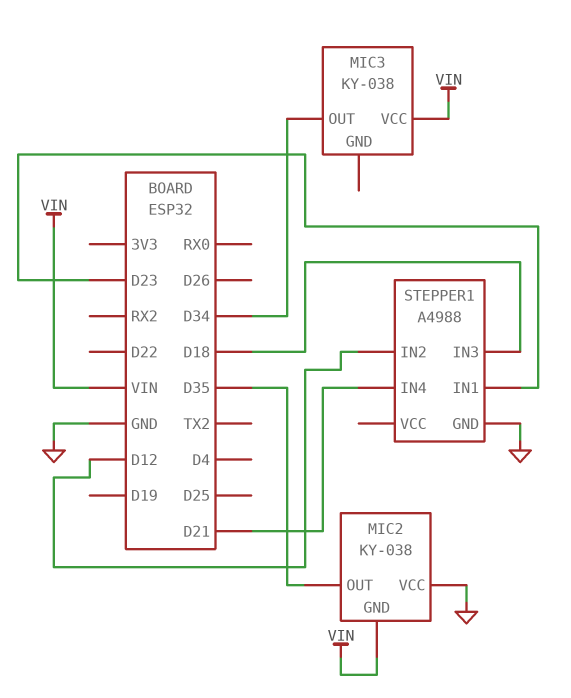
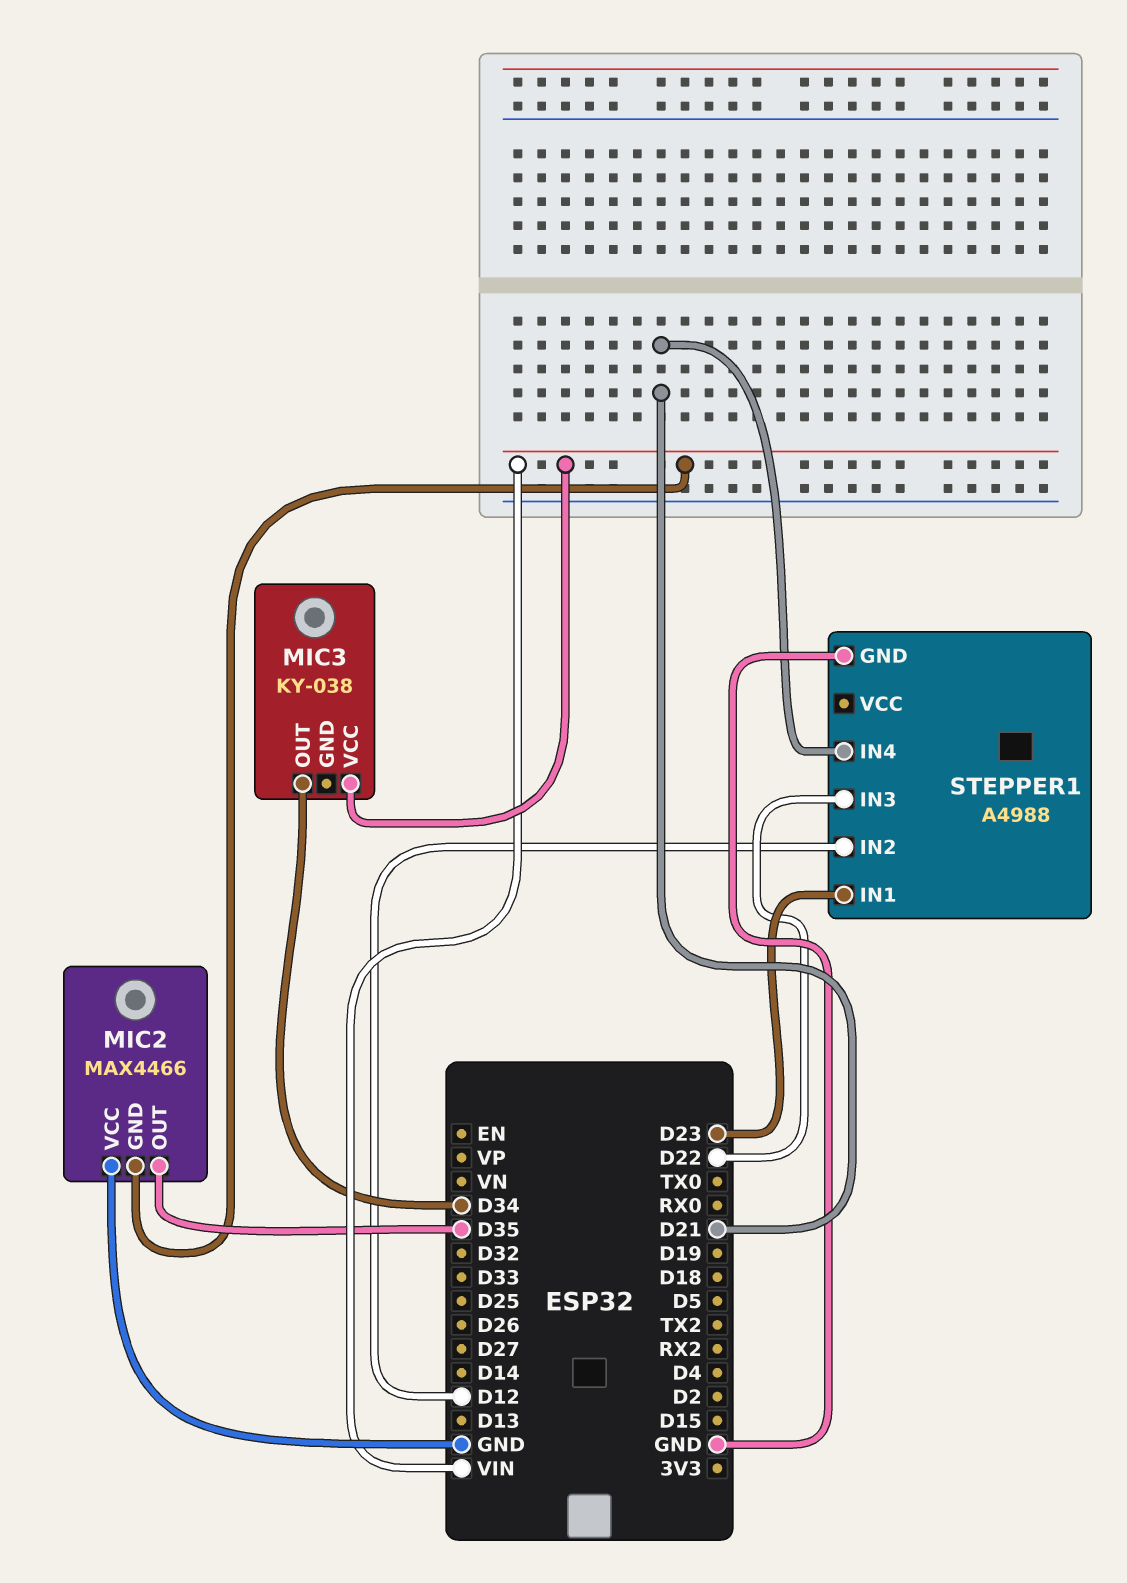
MIC2: KY-038 -> MAX4466
STEPPER1 pin IN3: D18 -> D22

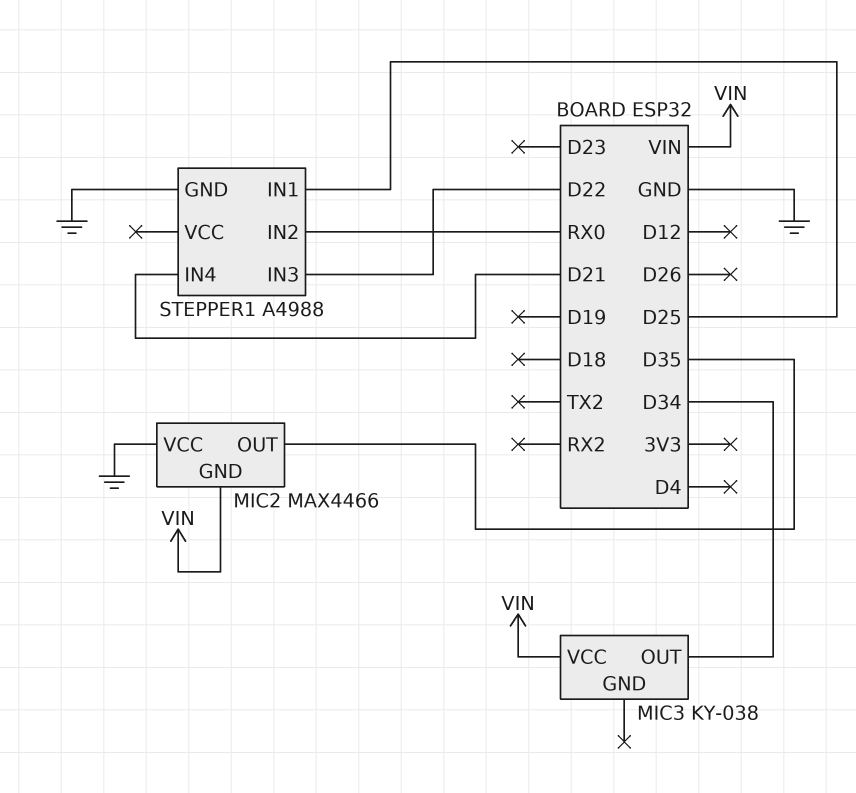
STEPPER1 pin IN1: D23 -> D25
STEPPER1 pin IN2: D12 -> RX0

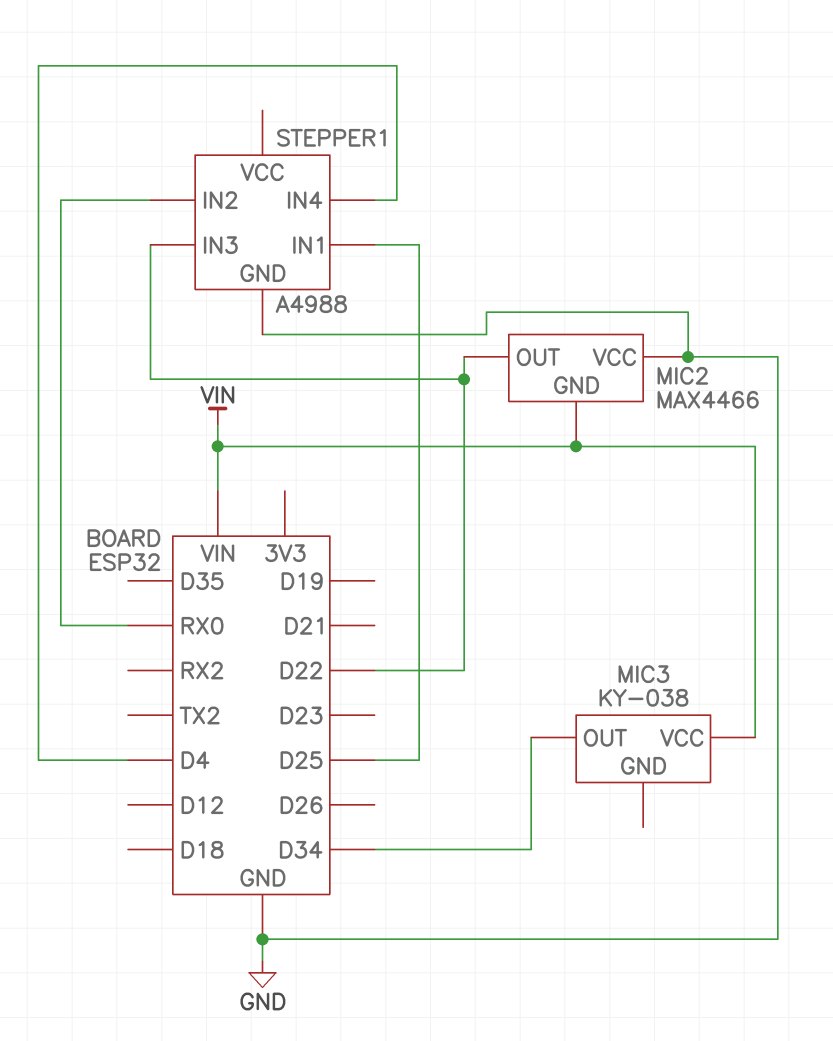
MIC2 pin OUT: D35 -> D22
STEPPER1 pin IN4: D21 -> D4

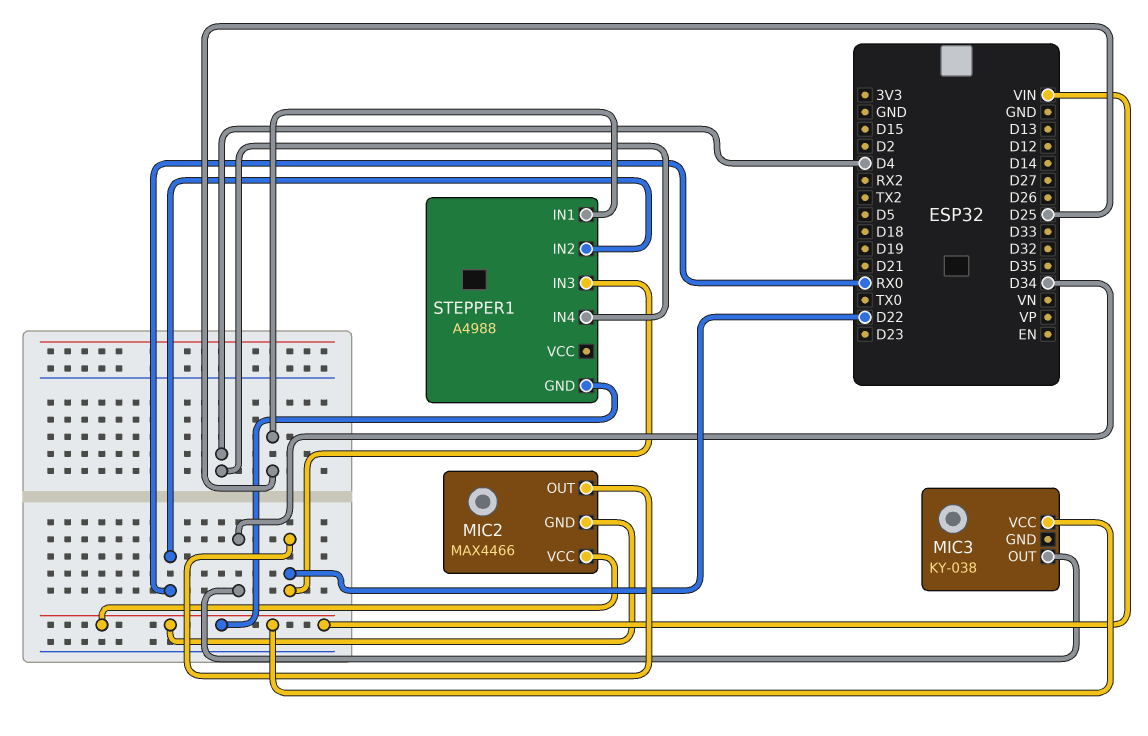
MIC2 pin VCC: GND -> VIN
STEPPER1 pin GND: GND -> VIN

